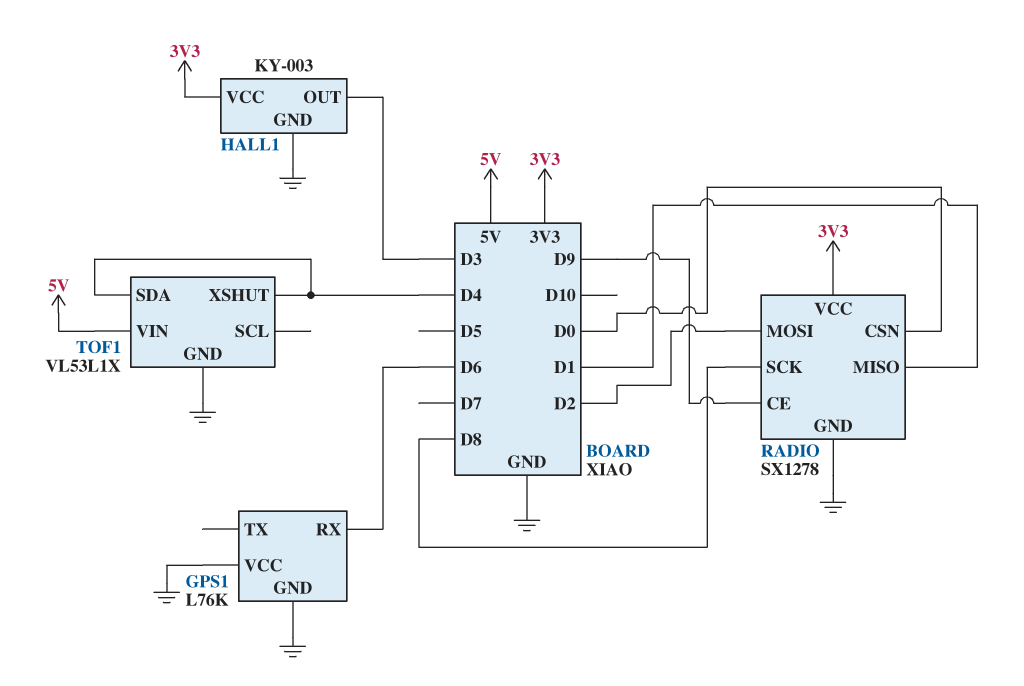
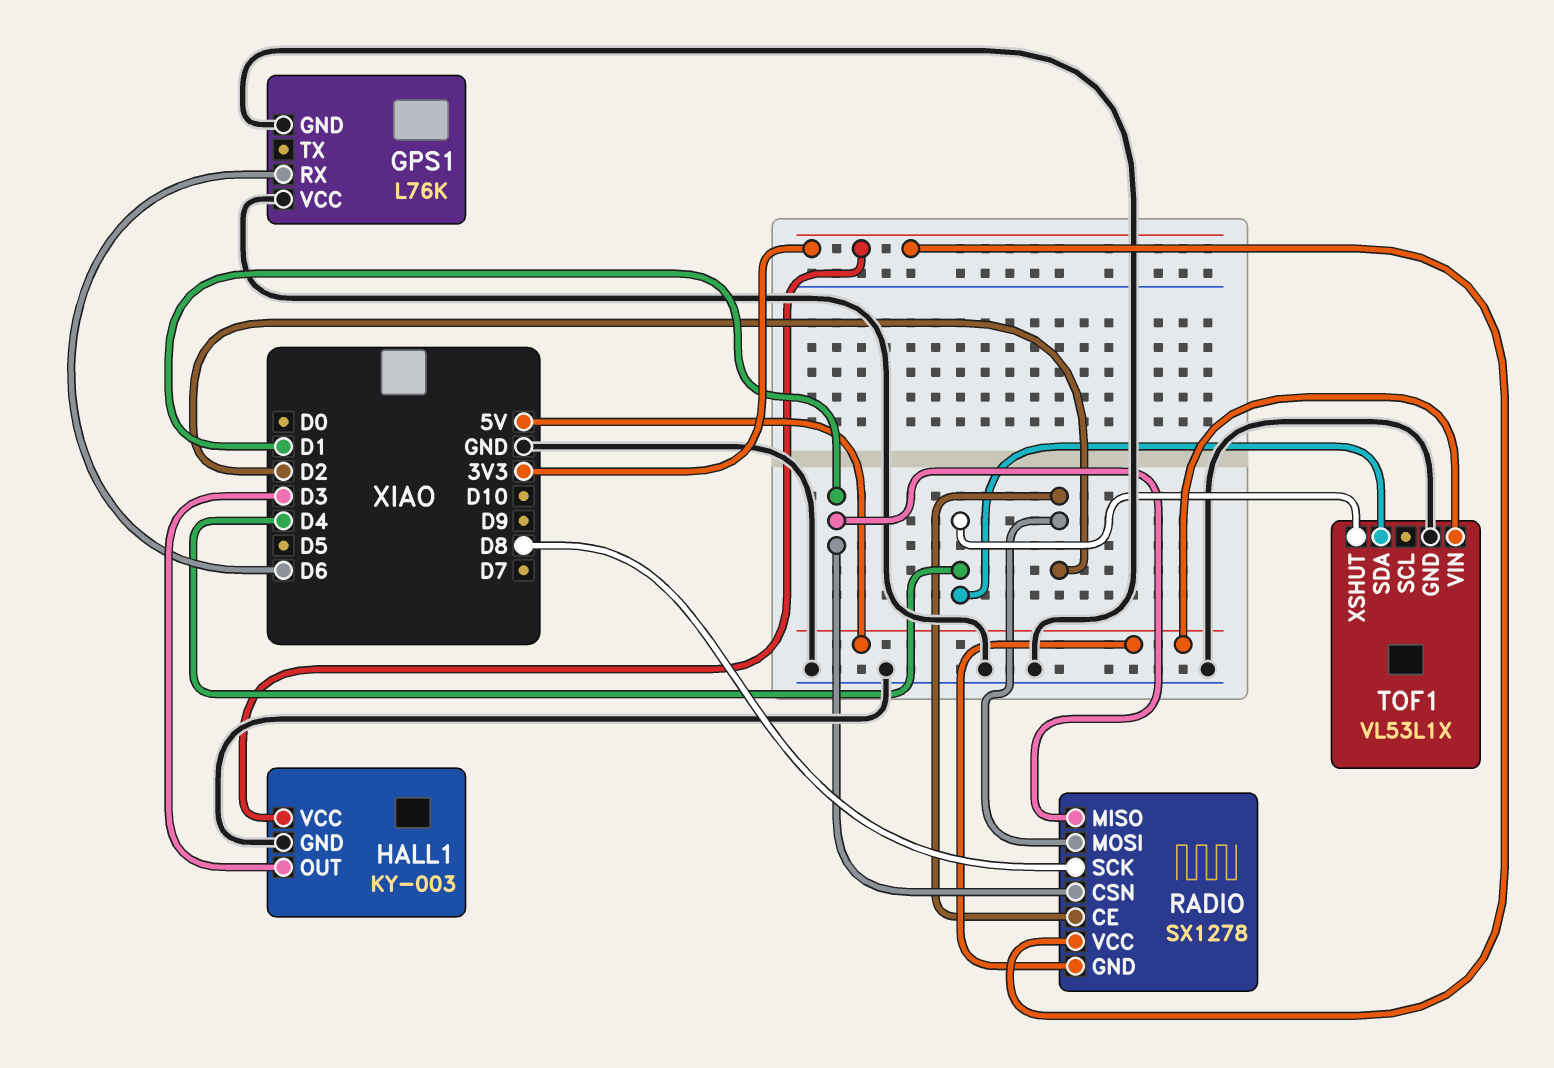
RADIO pin CE: D9 -> D2
RADIO pin CSN: D0 -> D1
RADIO pin GND: GND -> 5V

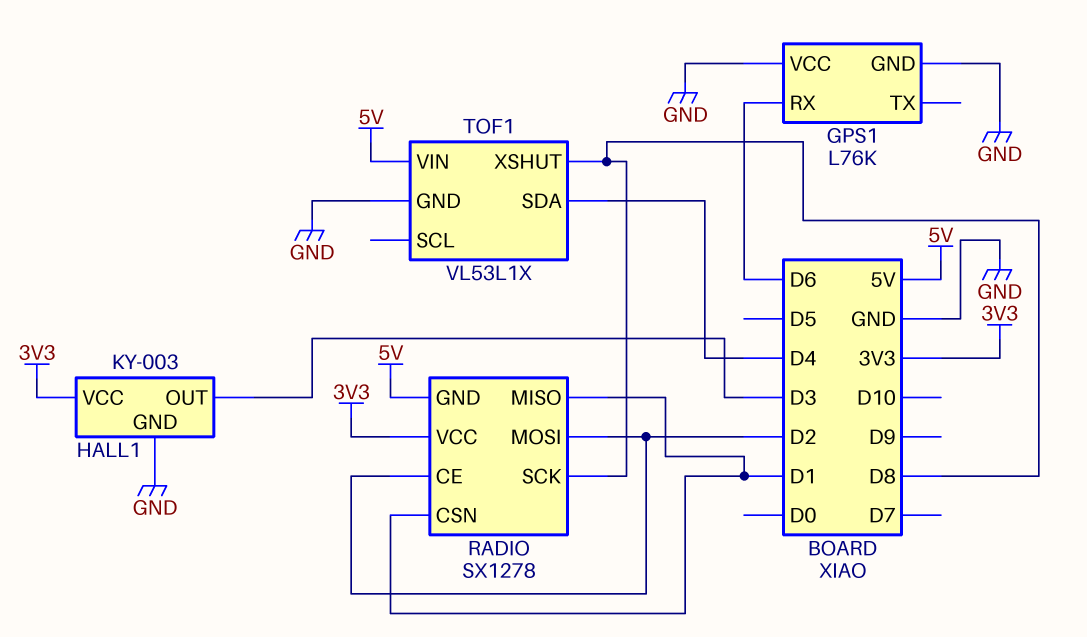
TOF1 pin XSHUT: D4 -> D8

